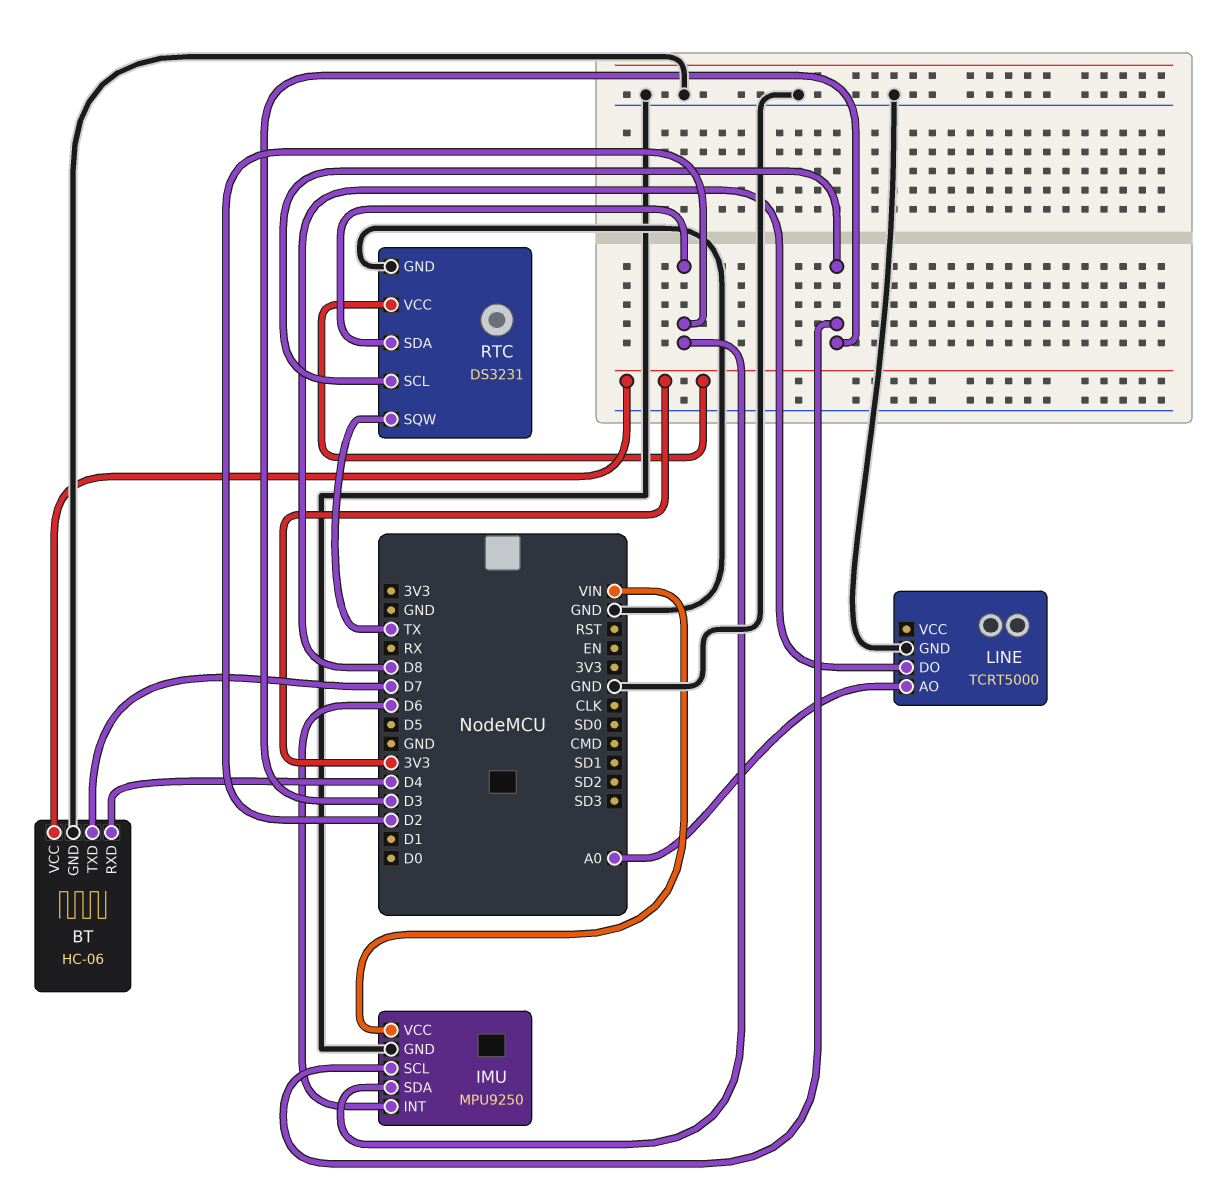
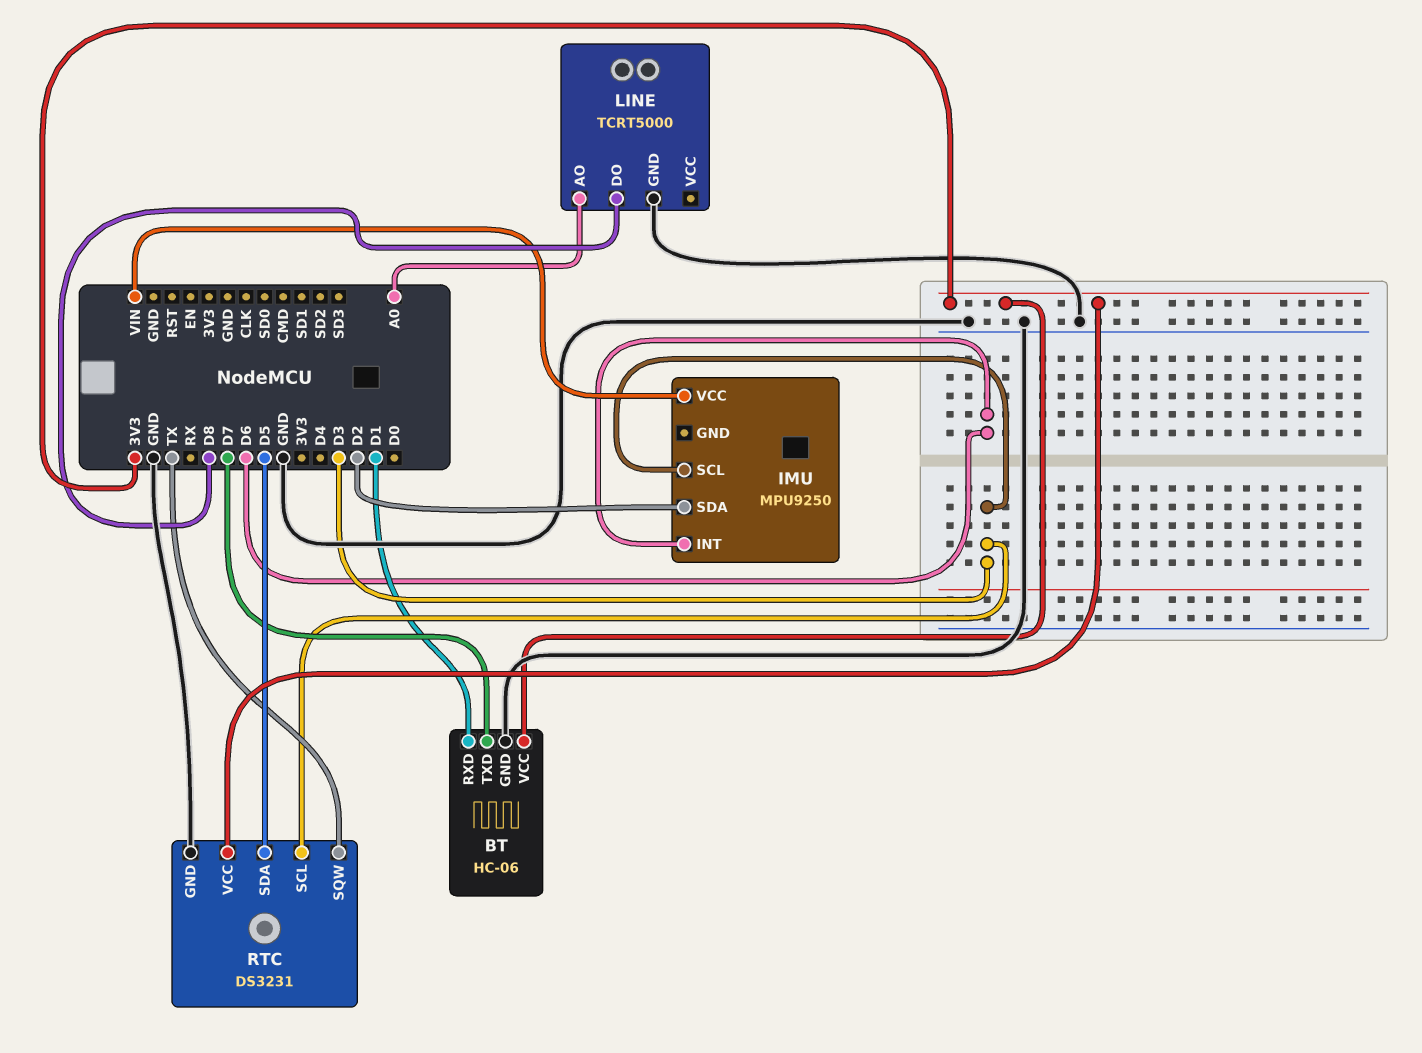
BT pin RXD: D4 -> D1
IMU pin GND: GND -> none
RTC pin SDA: D2 -> D5

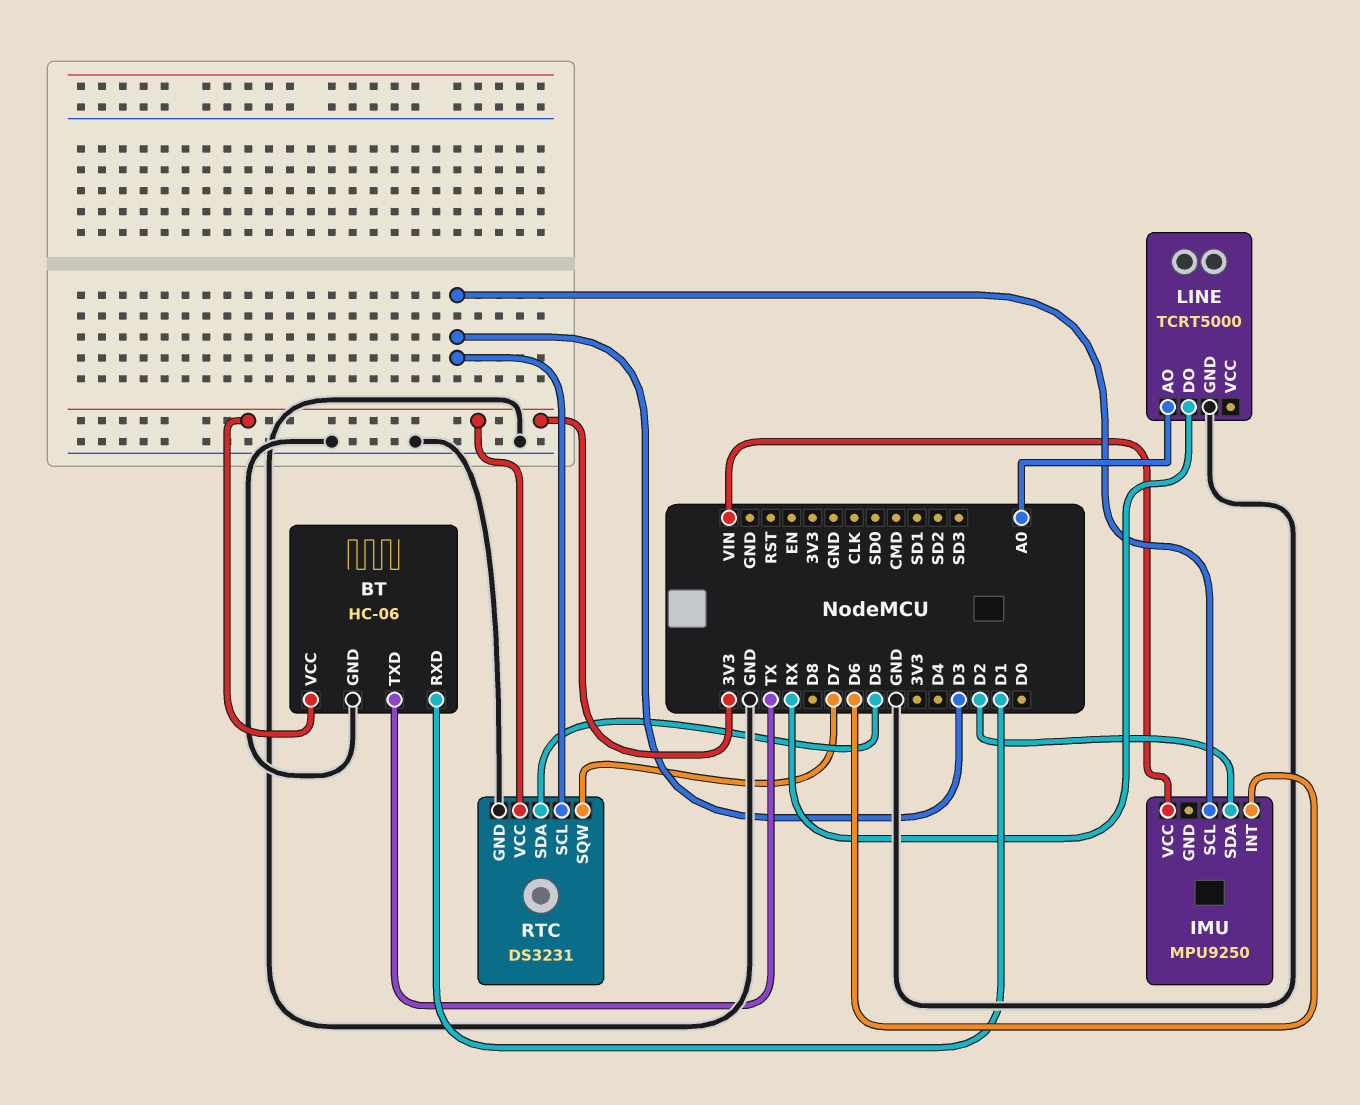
BT pin TXD: D7 -> TX
LINE pin DO: D8 -> RX
RTC pin SQW: TX -> D7

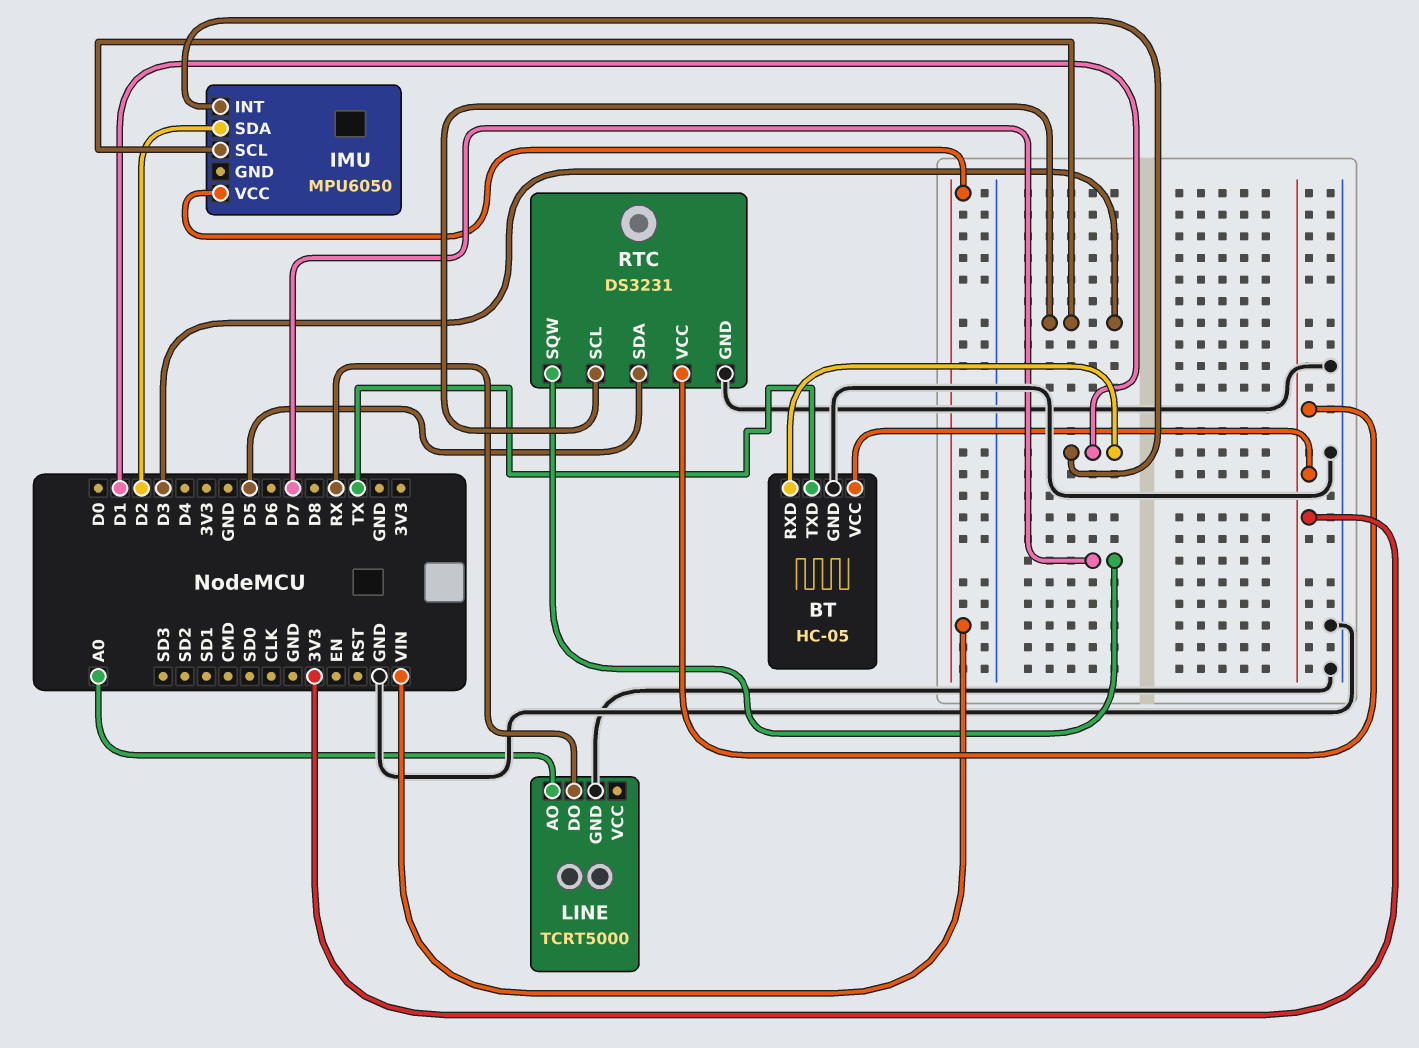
BT: HC-06 -> HC-05
IMU: MPU9250 -> MPU6050
IMU pin INT: D6 -> D1

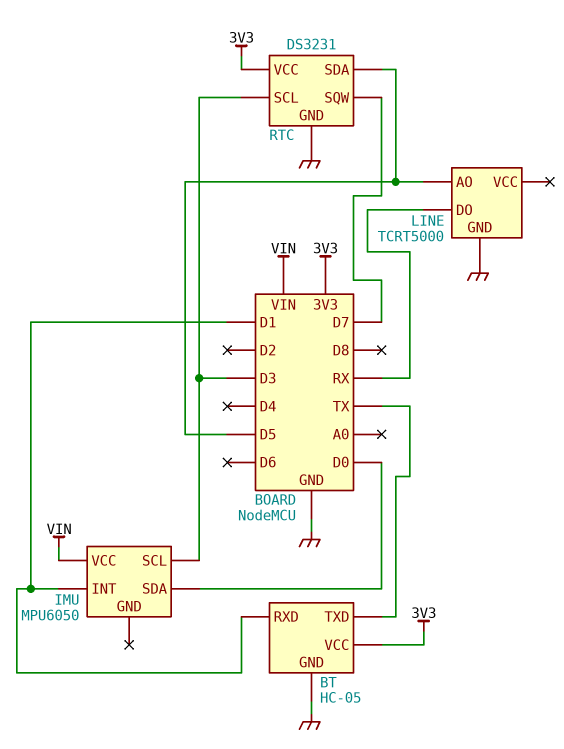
IMU pin SDA: D2 -> D0
LINE pin AO: A0 -> D5

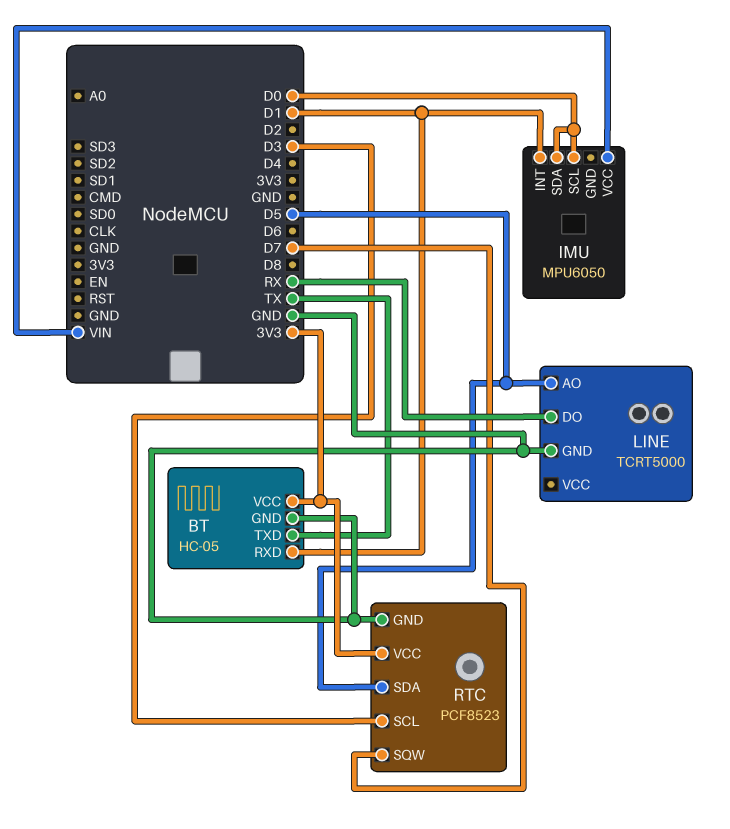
IMU pin SCL: D3 -> D0
RTC: DS3231 -> PCF8523

